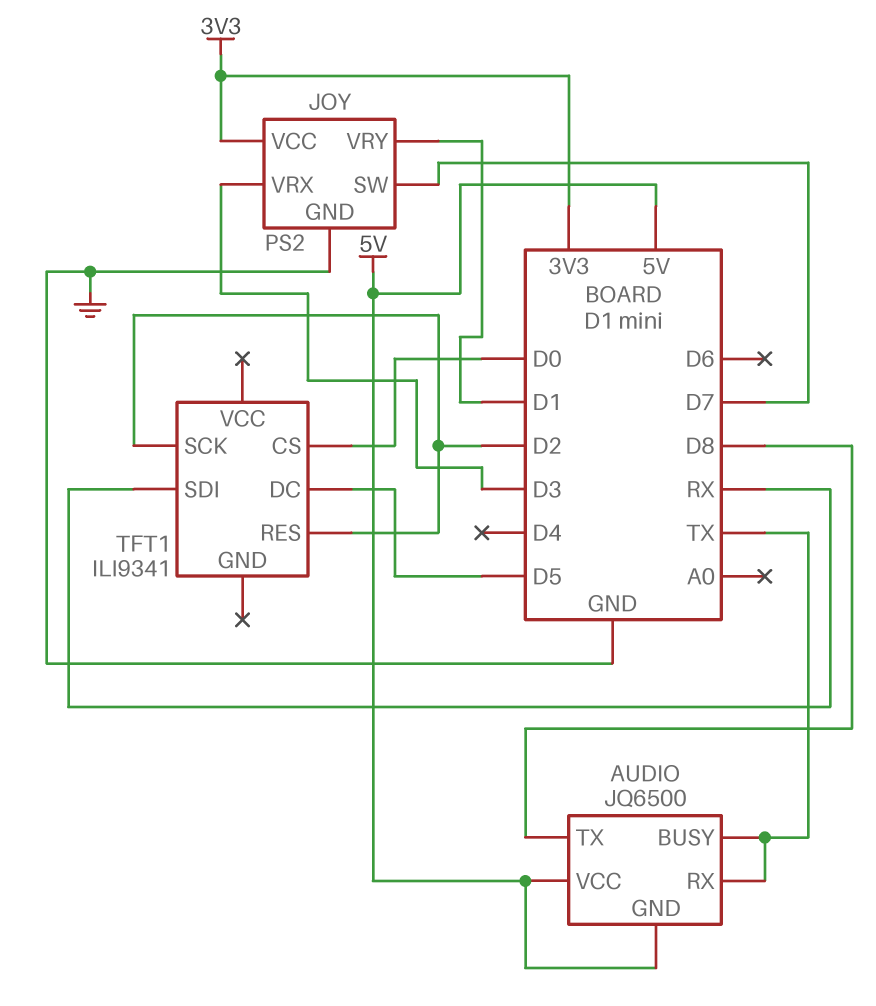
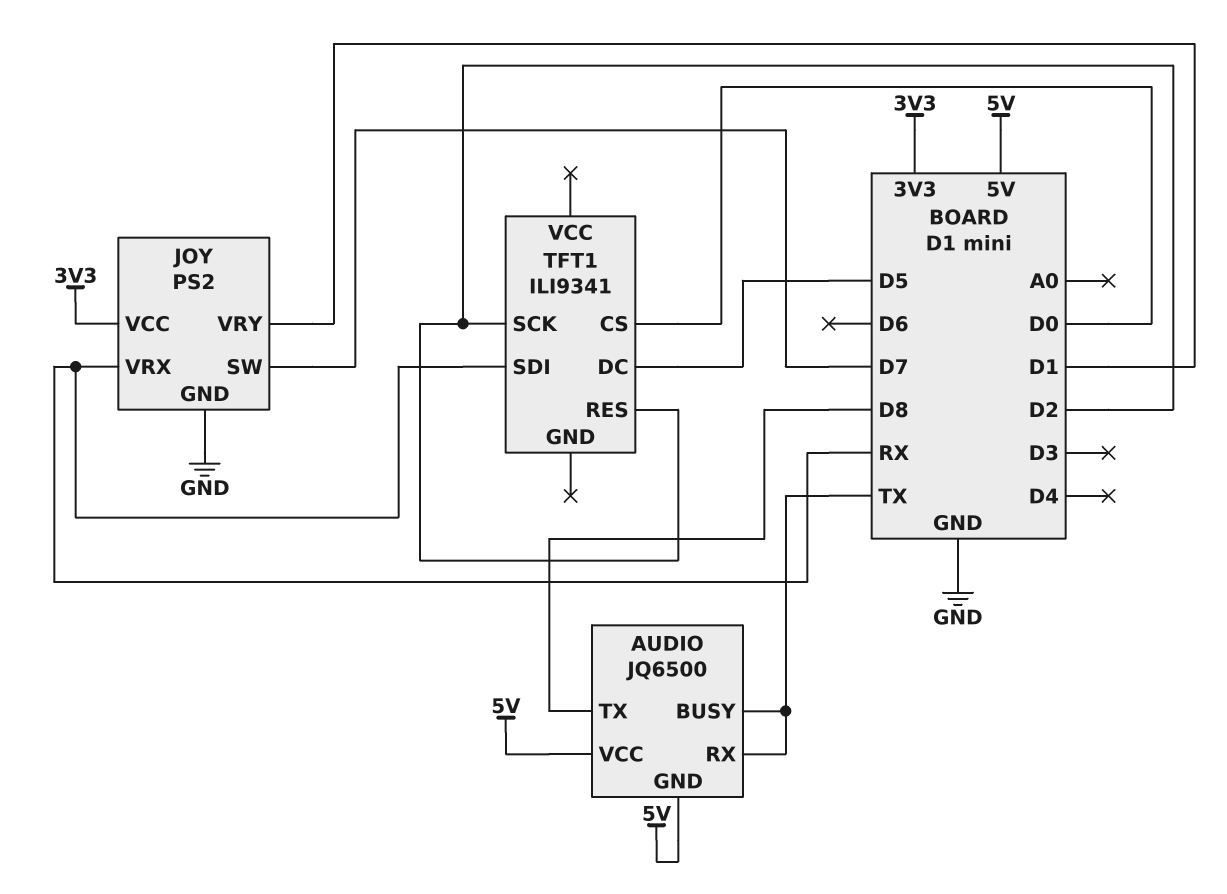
JOY pin VRX: D3 -> RX

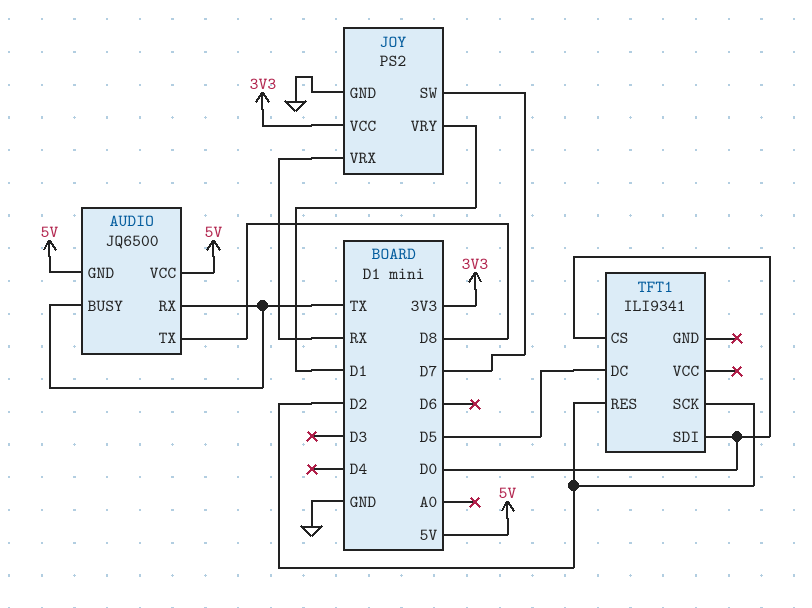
TFT1 pin SDI: RX -> D0

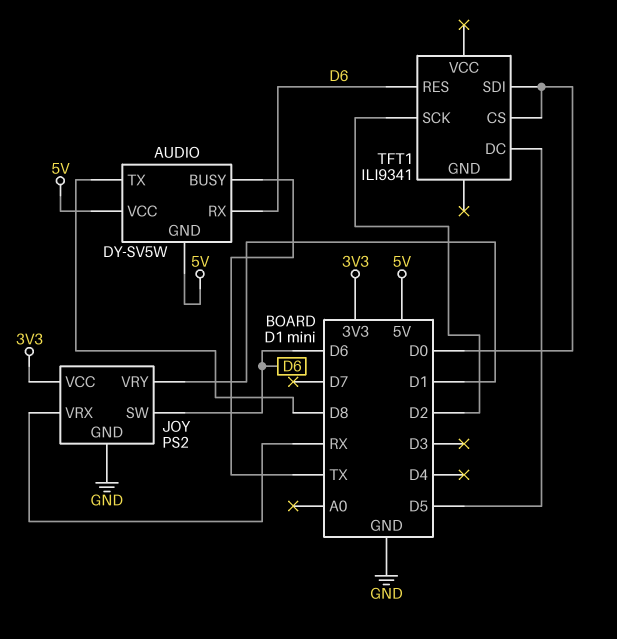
AUDIO: JQ6500 -> DY-SV5W
AUDIO pin RX: TX -> D6
JOY pin SW: D7 -> D6
TFT1 pin RES: D2 -> D6

